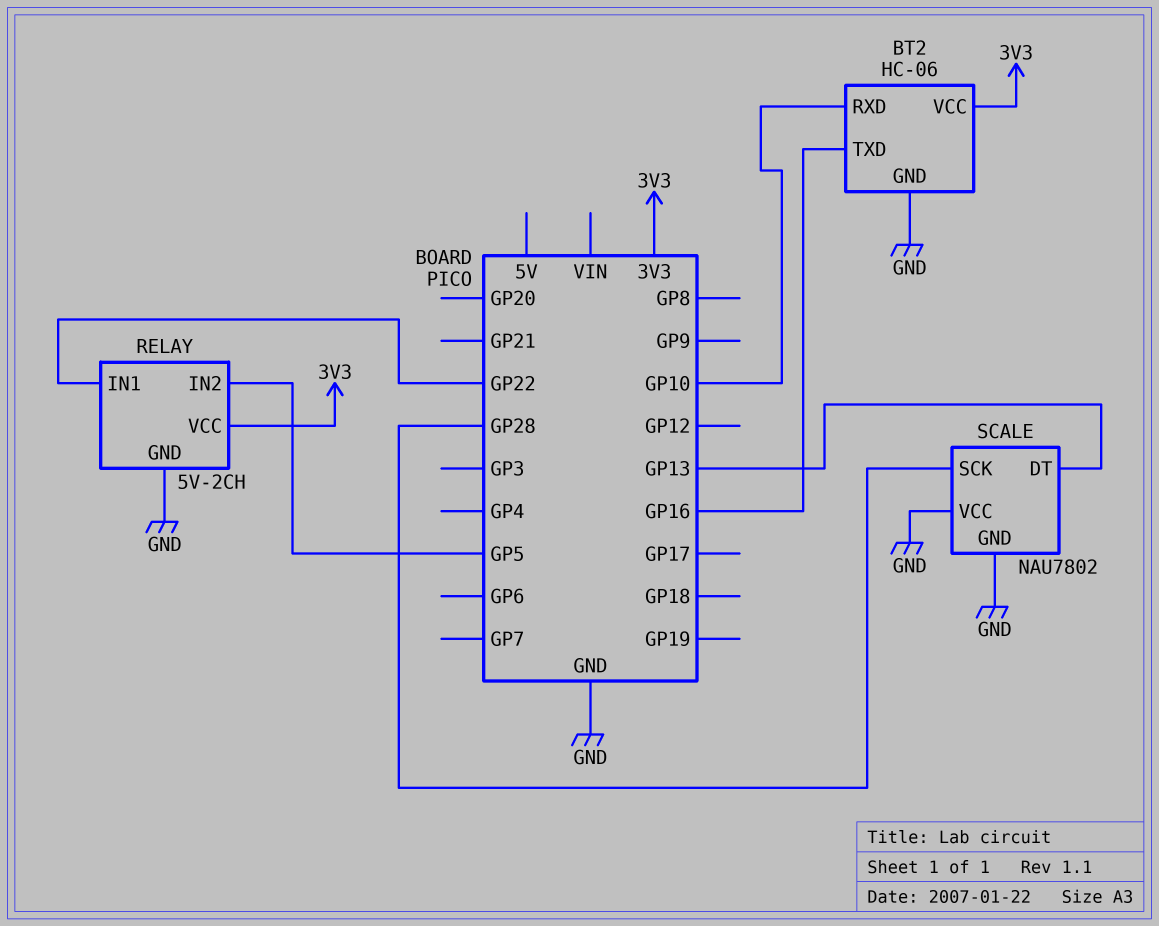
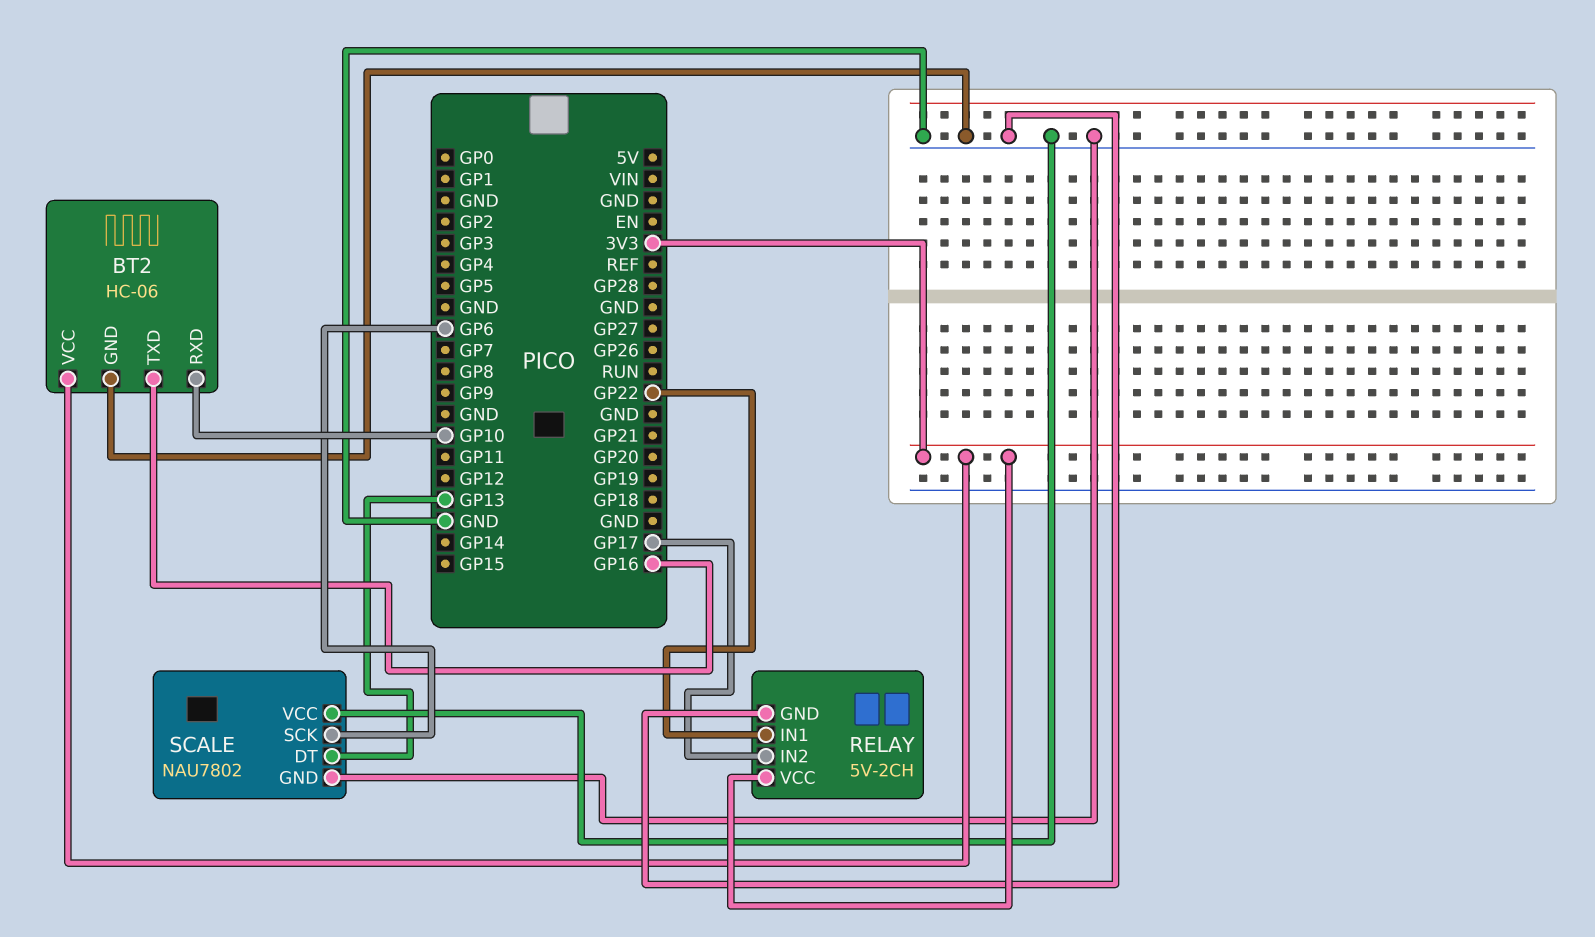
RELAY pin IN2: GP5 -> GP17
SCALE pin SCK: GP28 -> GP6

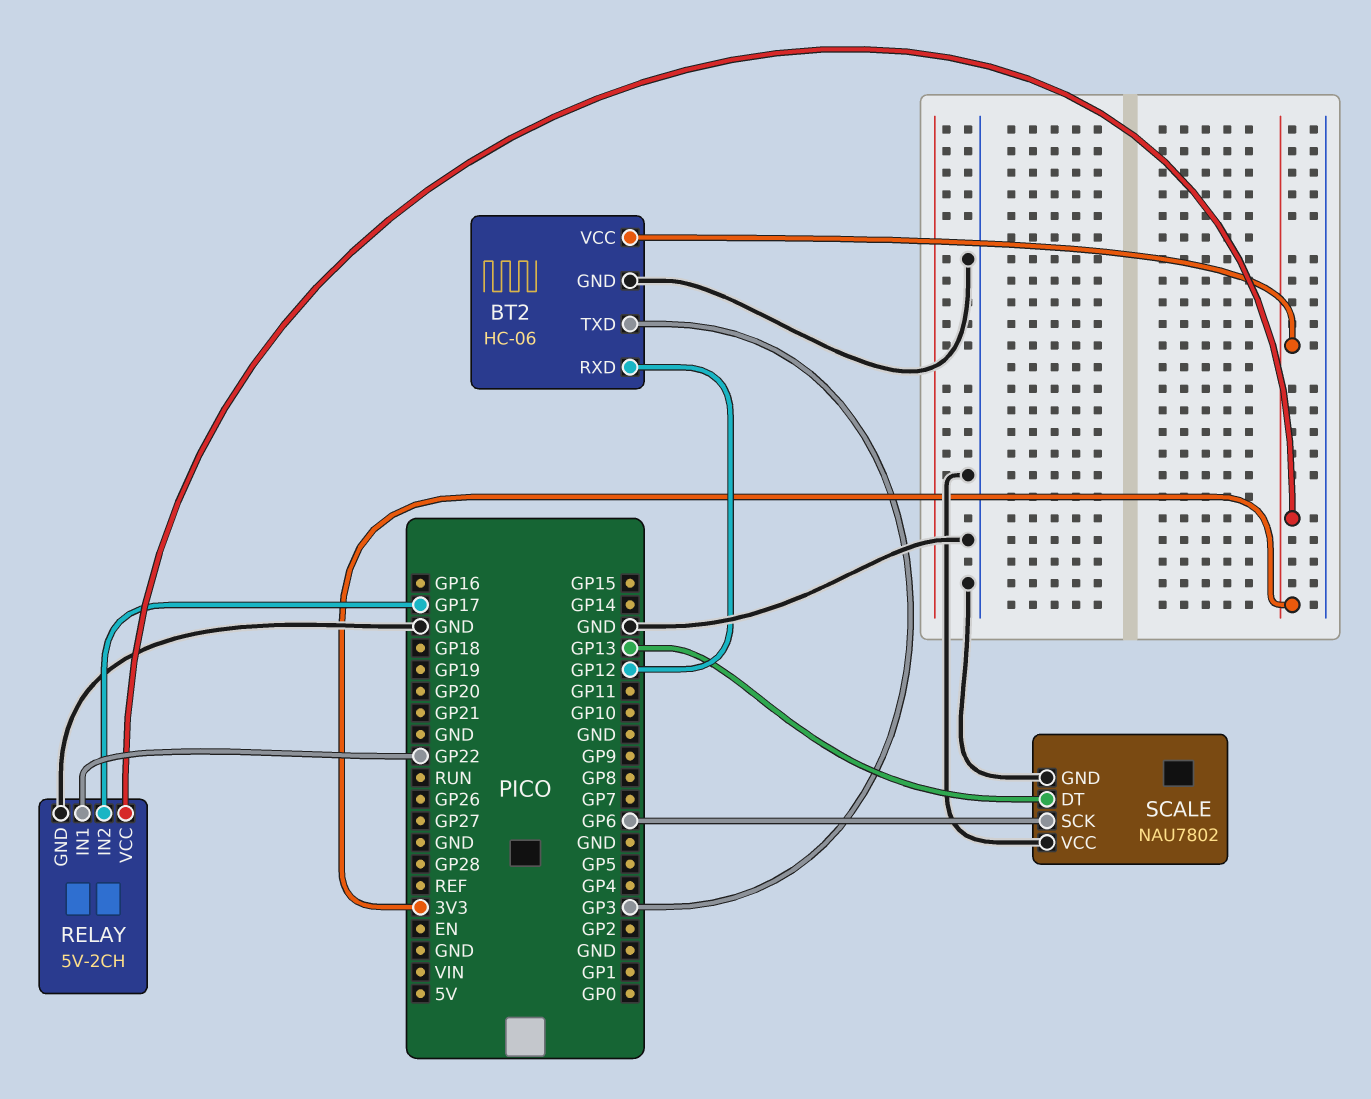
BT2 pin RXD: GP10 -> GP12
BT2 pin TXD: GP16 -> GP3

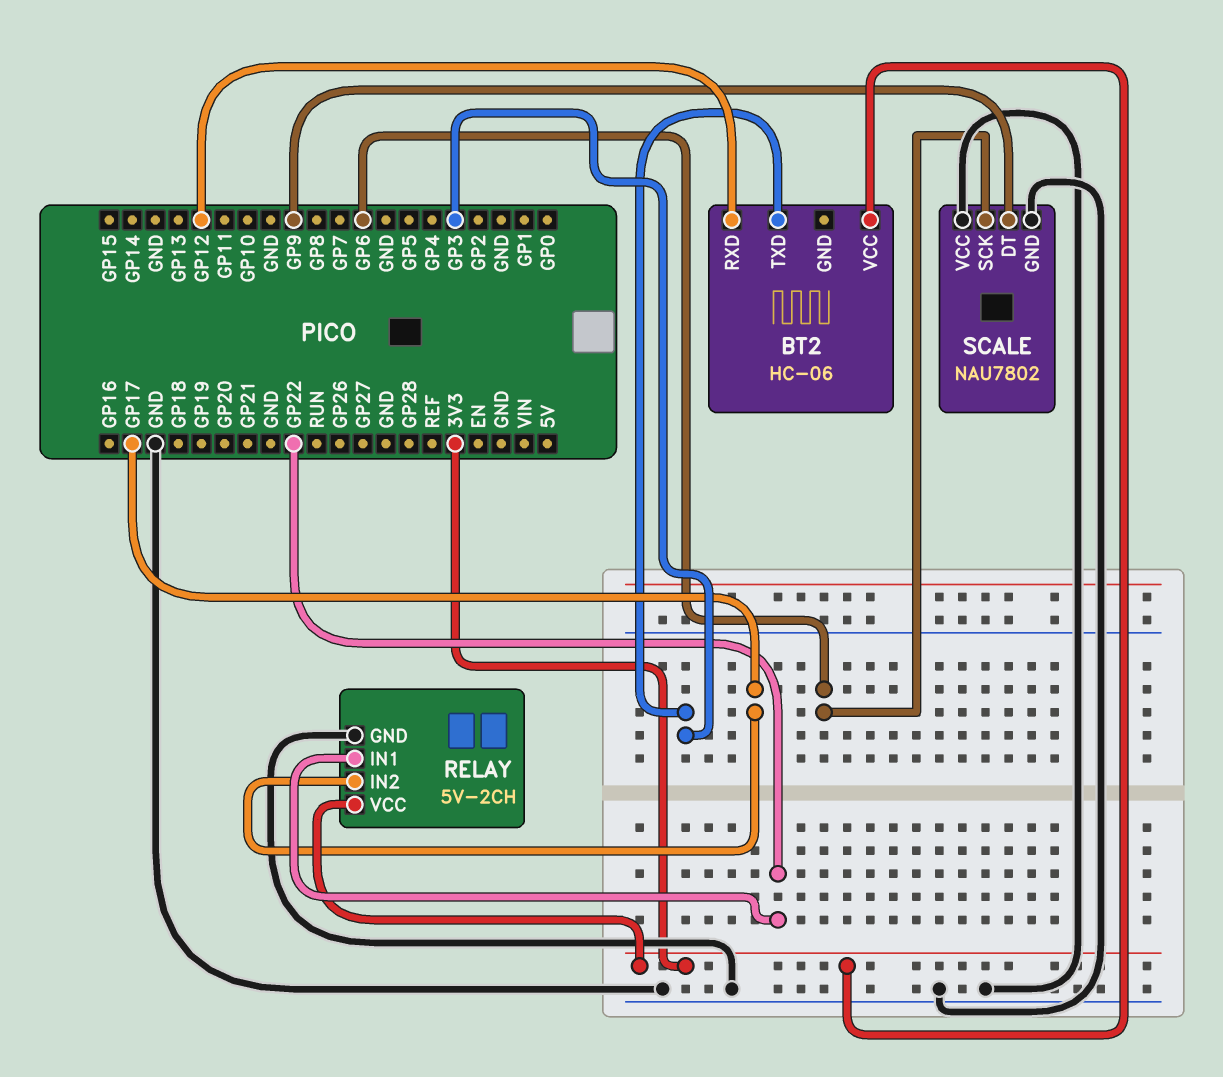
BT2 pin GND: GND -> none
SCALE pin DT: GP13 -> GP9

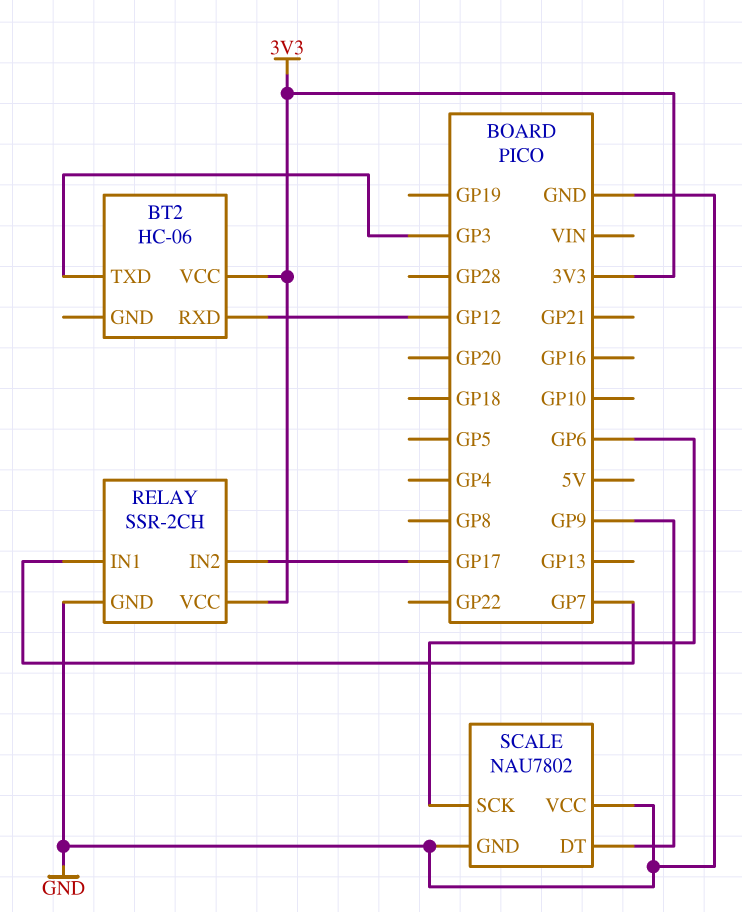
RELAY: 5V-2CH -> SSR-2CH
RELAY pin IN1: GP22 -> GP7

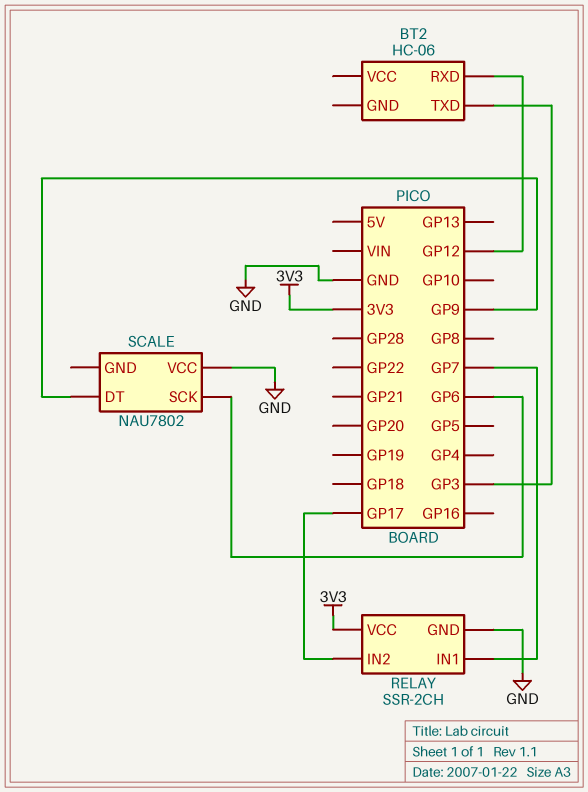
BT2 pin VCC: 3V3 -> none
SCALE pin GND: GND -> none

